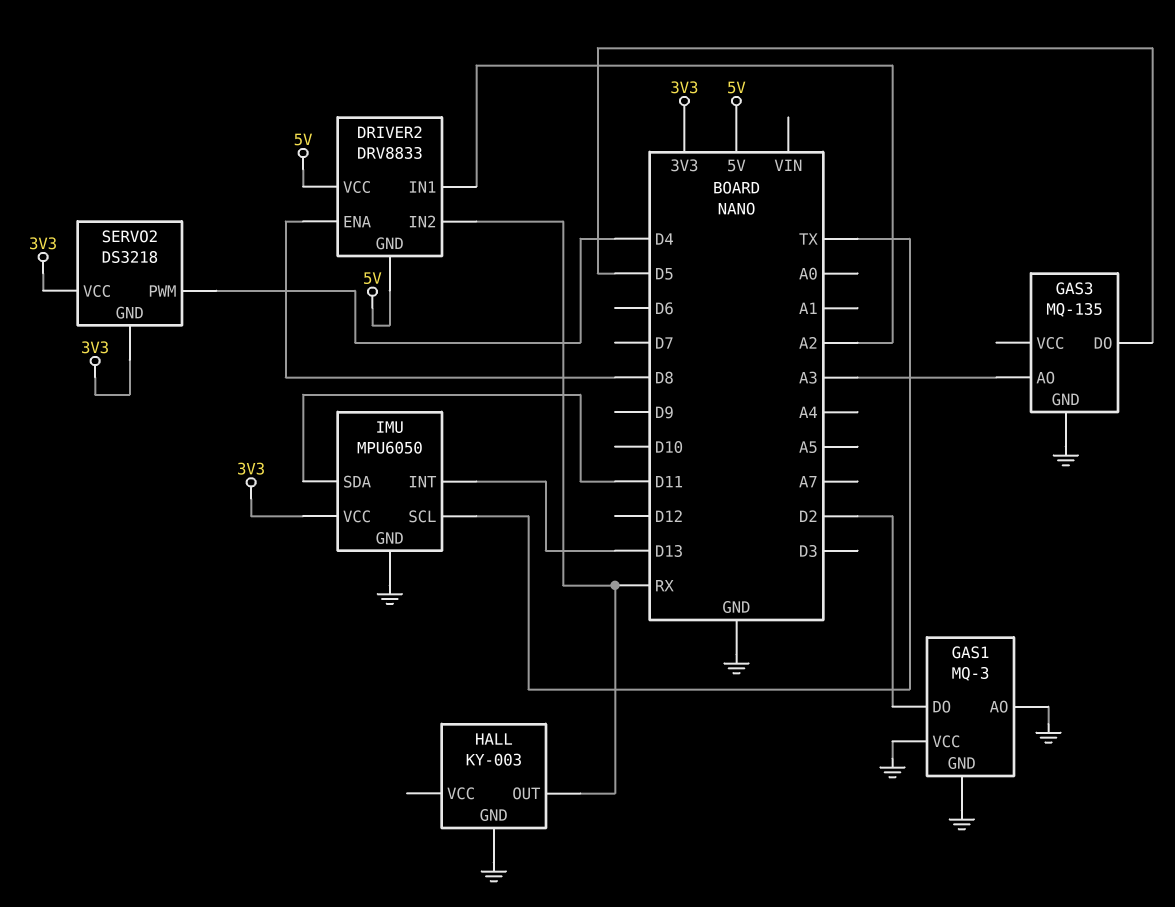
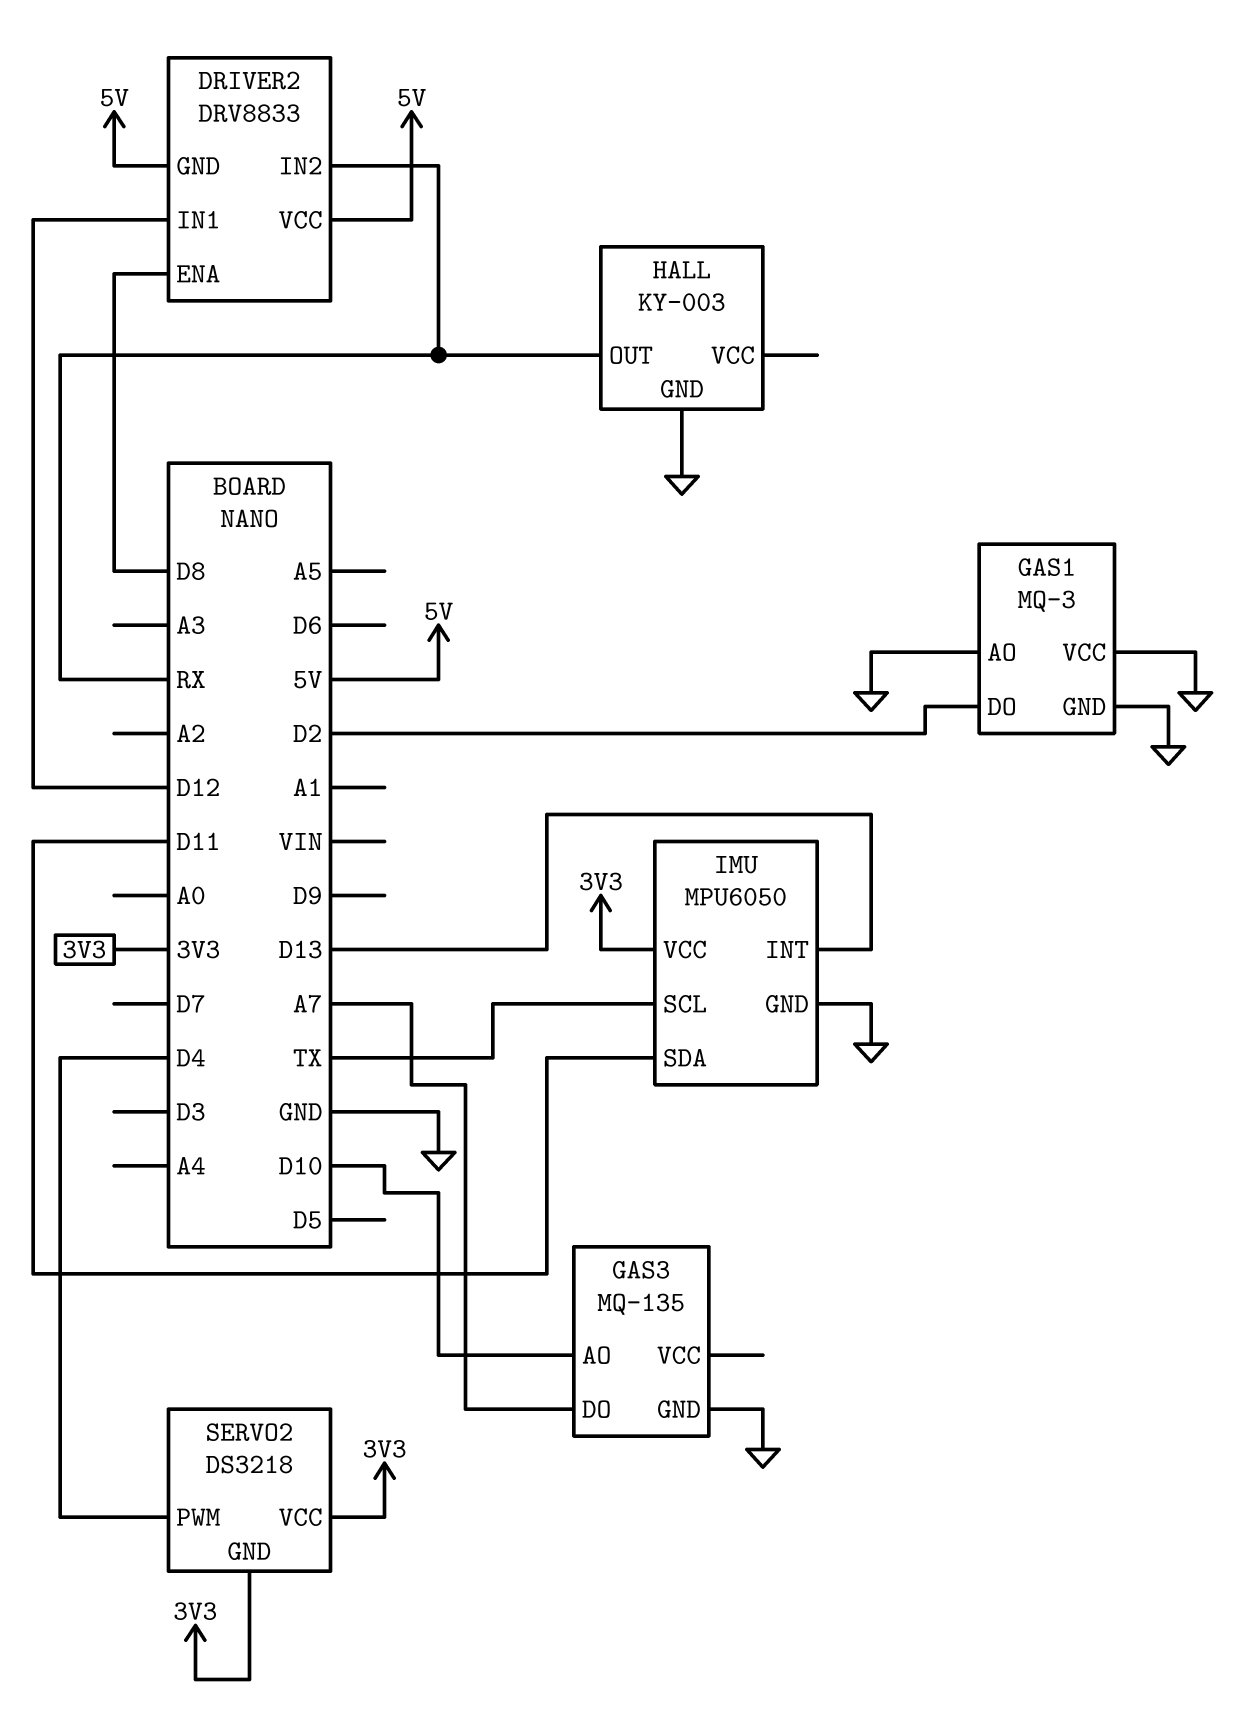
DRIVER2 pin IN1: A2 -> D12
GAS3 pin AO: A3 -> D10
GAS3 pin DO: D5 -> A7

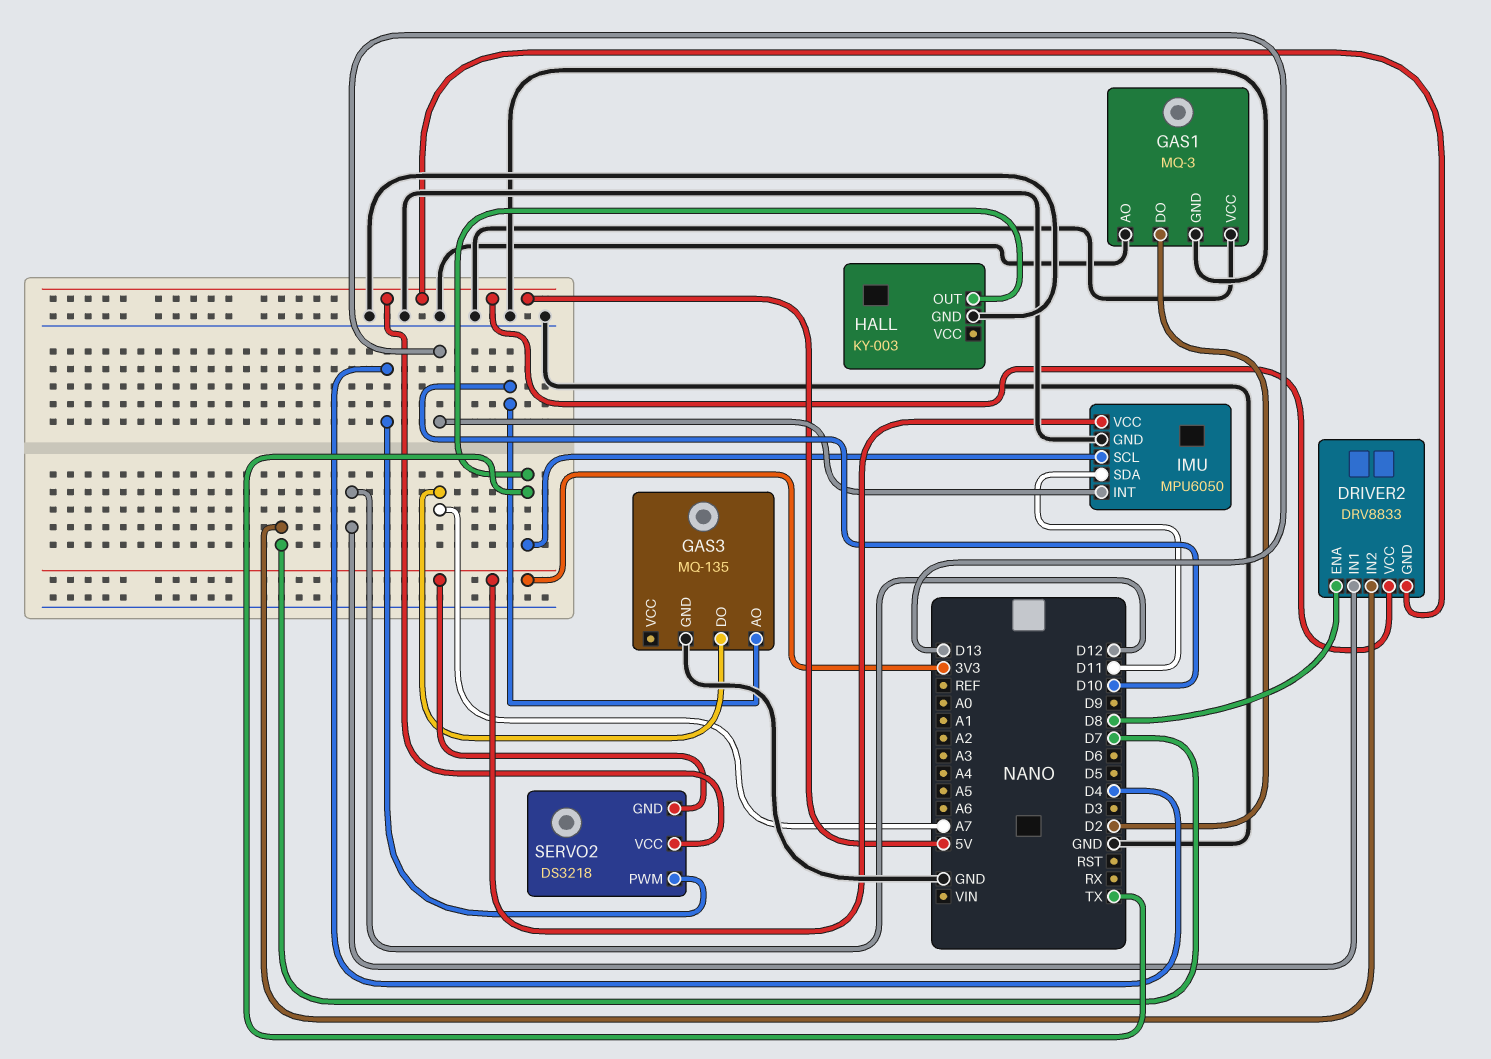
DRIVER2 pin IN2: RX -> D7
HALL pin OUT: RX -> TX
SERVO2 pin VCC: 3V3 -> 5V

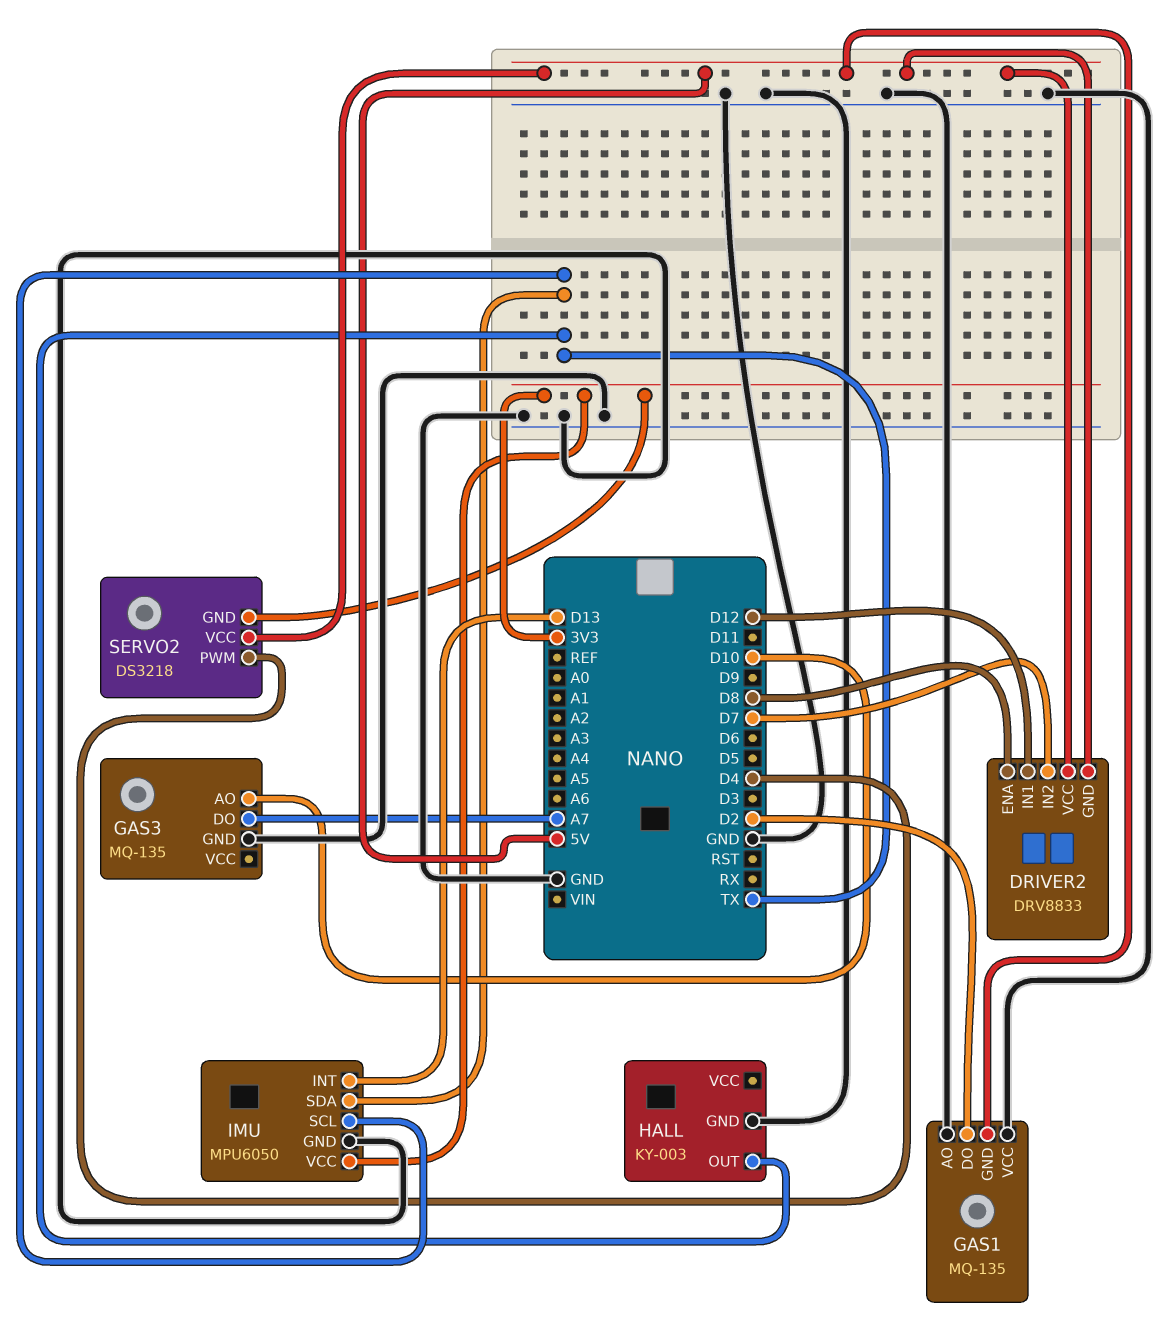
GAS1: MQ-3 -> MQ-135
GAS1 pin GND: GND -> 5V
IMU pin SDA: D11 -> TX

